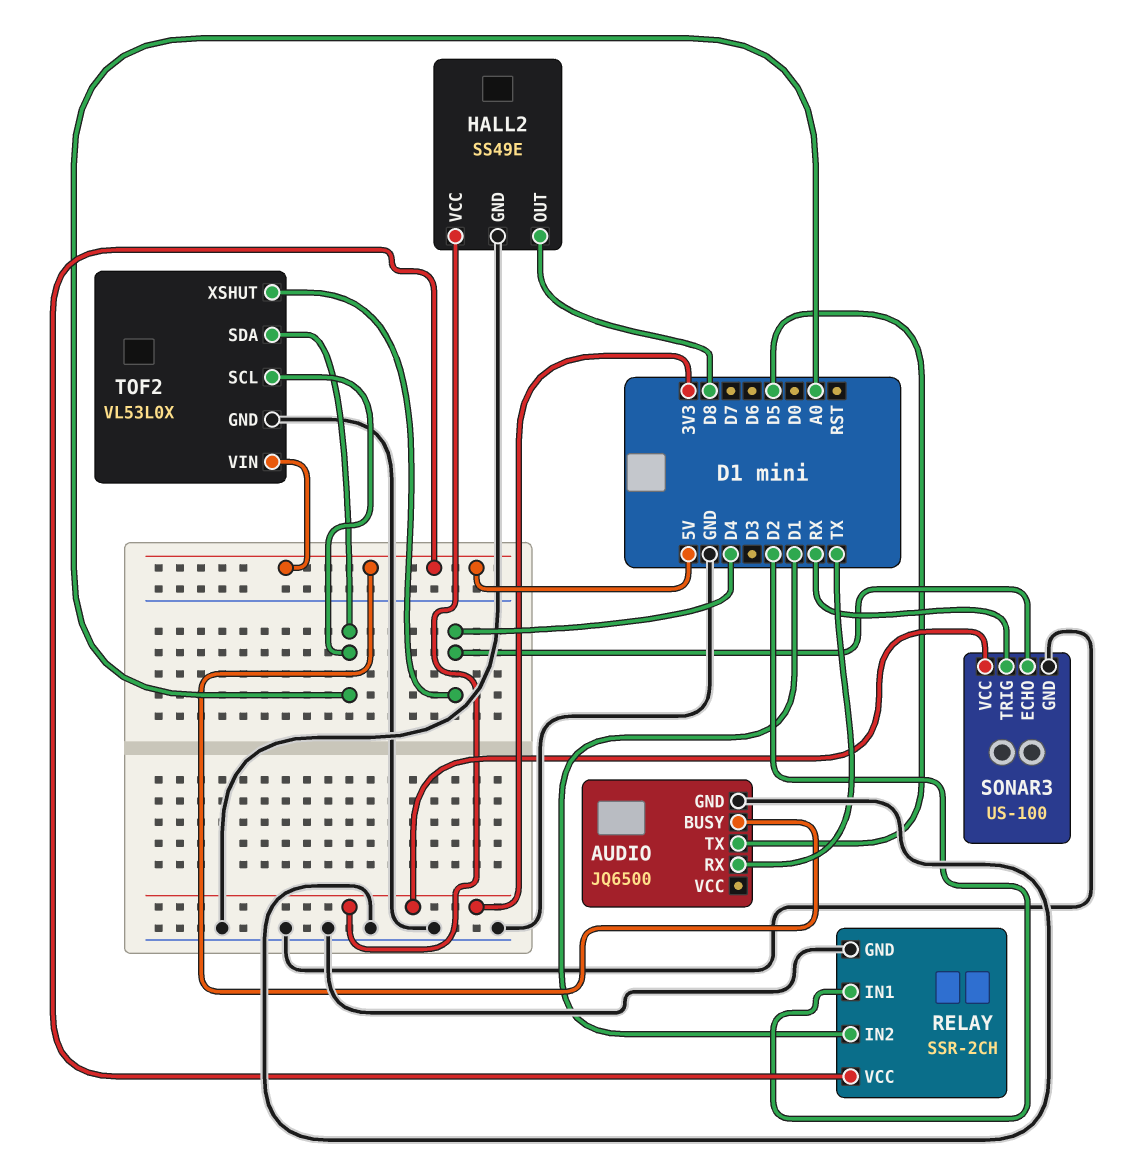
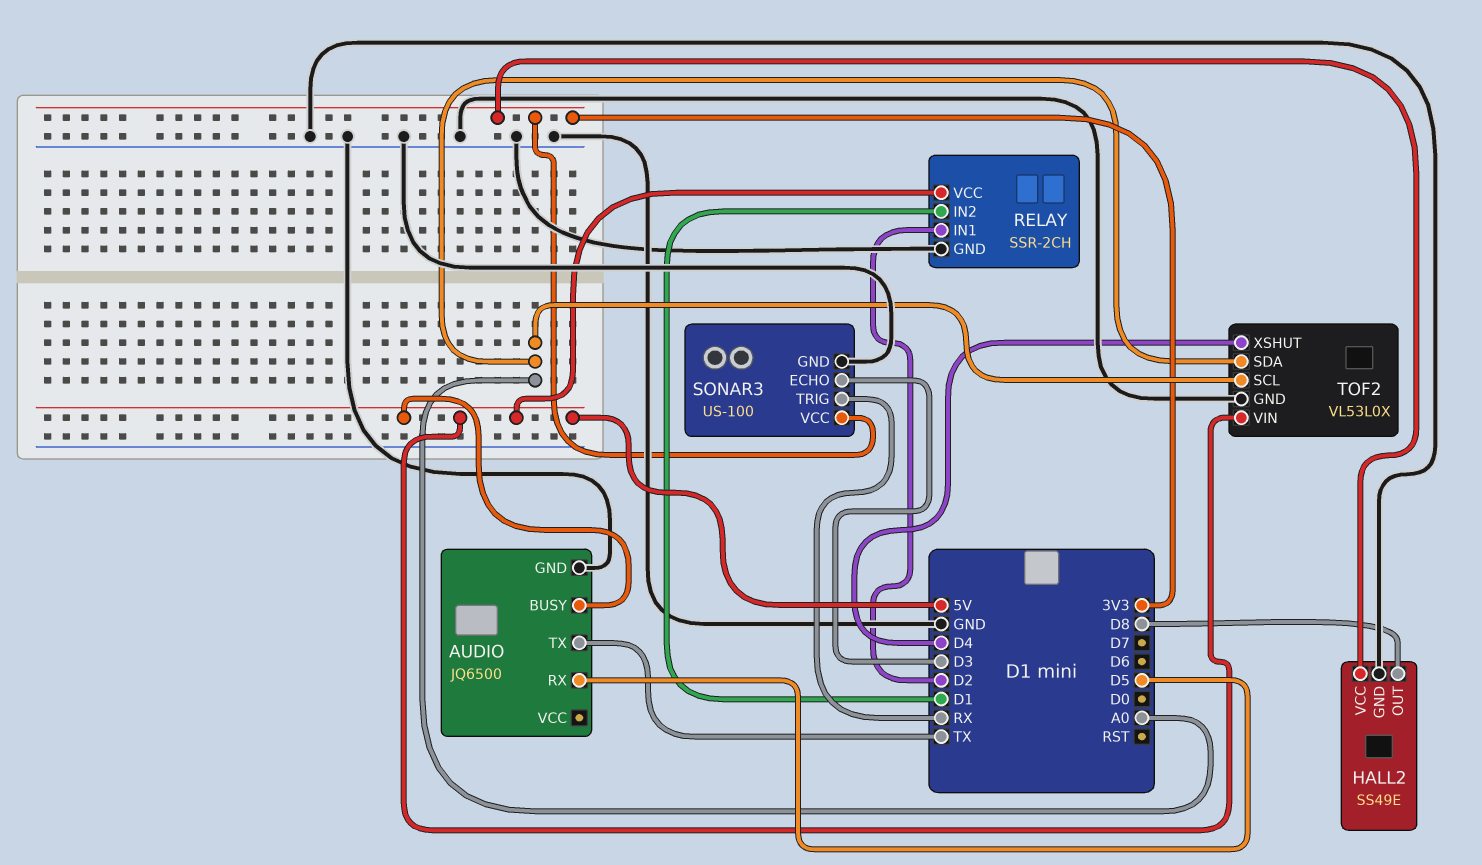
AUDIO pin RX: TX -> D5
AUDIO pin TX: D5 -> TX
SONAR3 pin ECHO: D4 -> D3

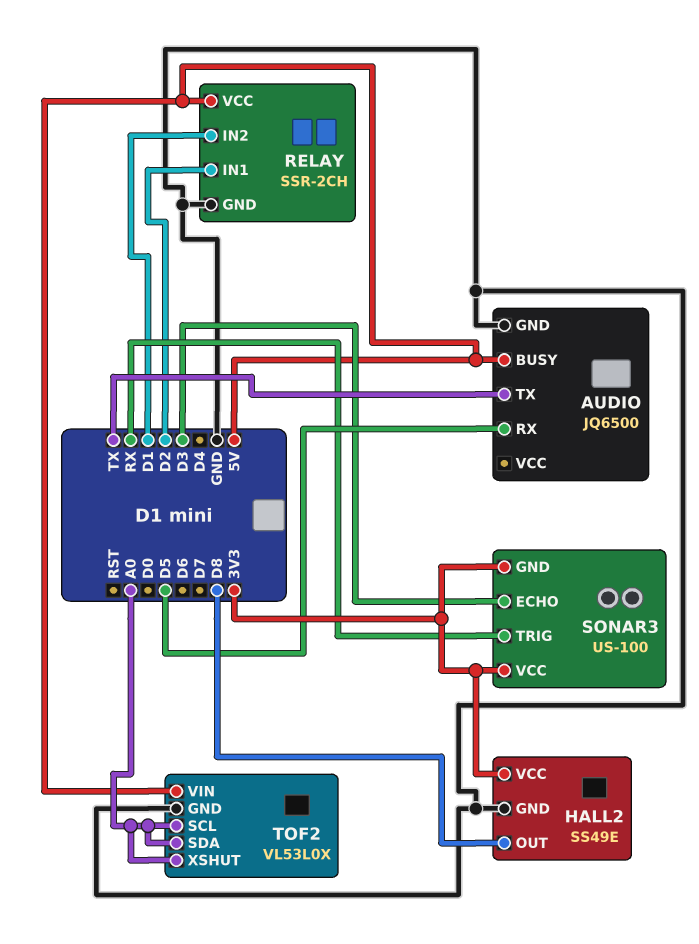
SONAR3 pin GND: GND -> 3V3
TOF2 pin XSHUT: D4 -> A0

